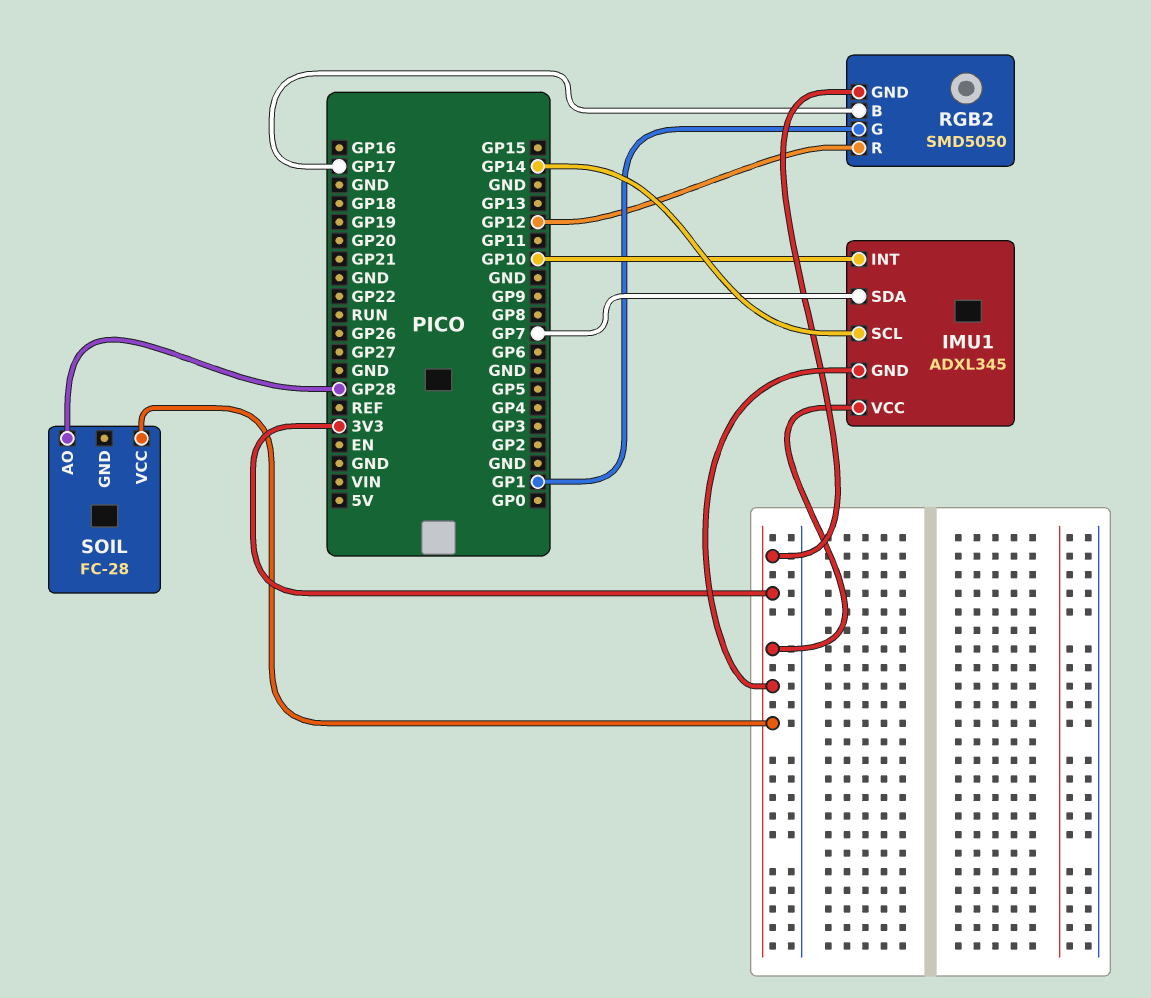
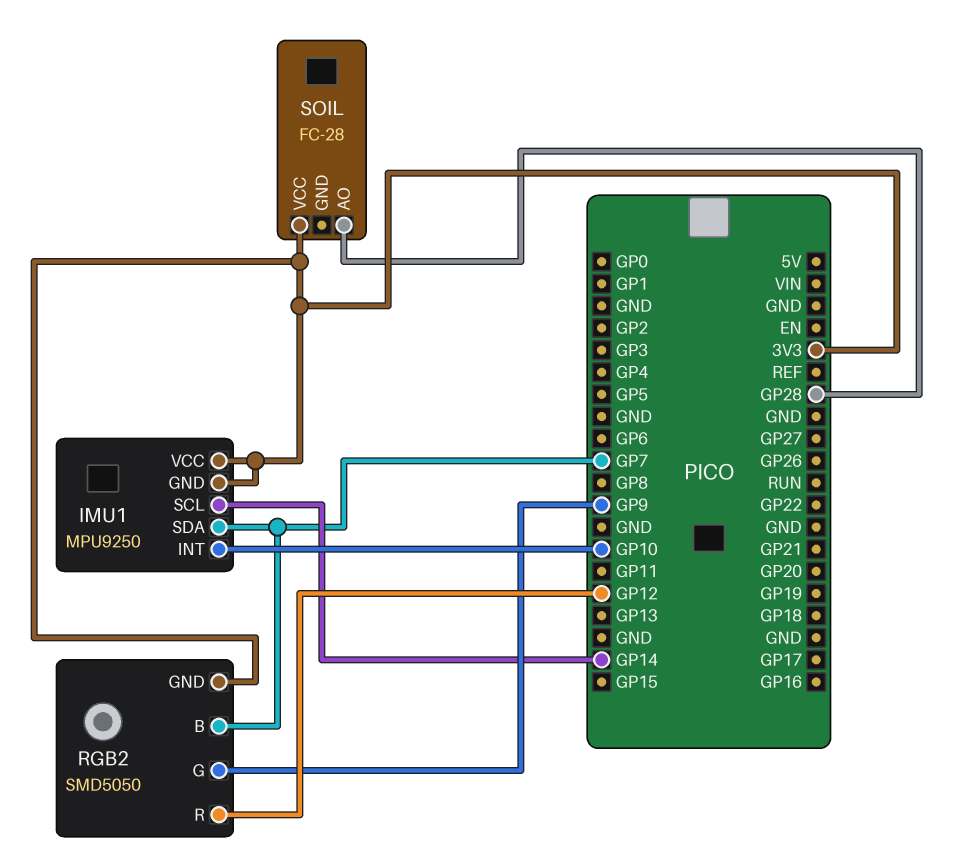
IMU1: ADXL345 -> MPU9250
RGB2 pin B: GP17 -> GP7
RGB2 pin G: GP1 -> GP9

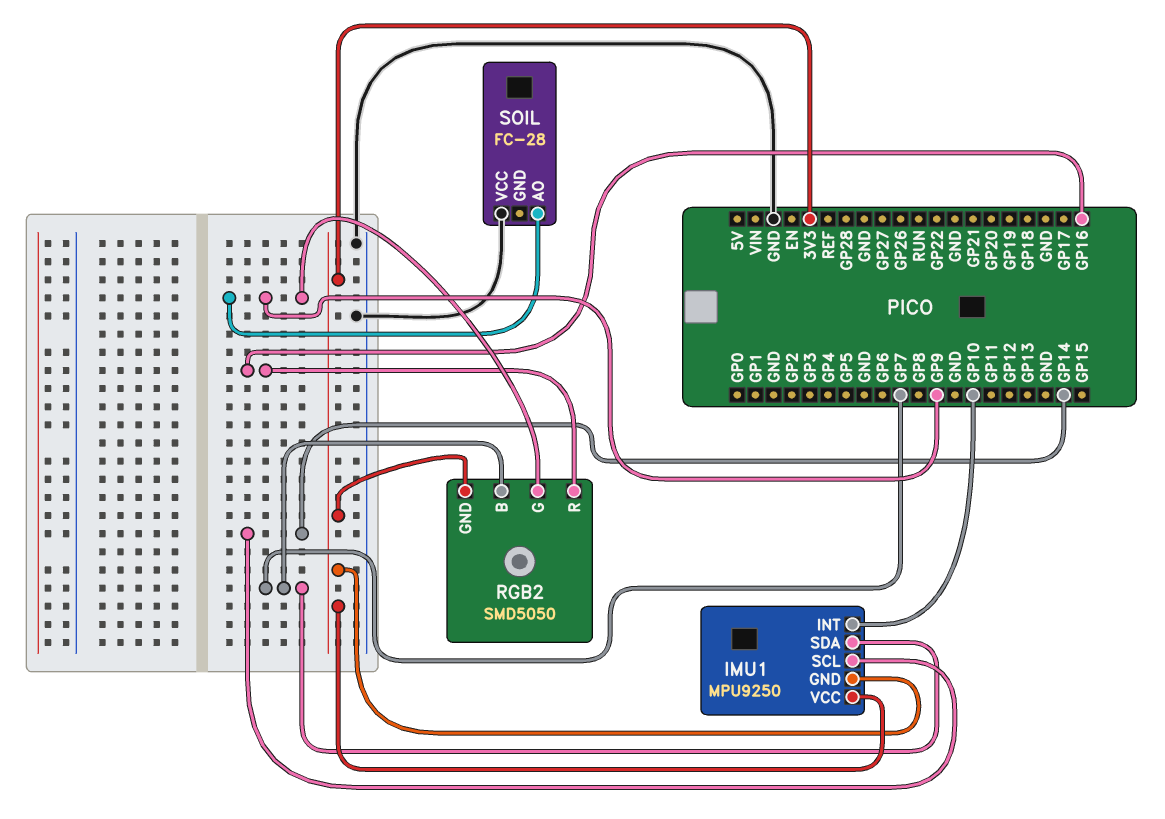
RGB2 pin R: GP12 -> GP16
SOIL pin AO: GP28 -> GP9
SOIL pin VCC: 3V3 -> GND

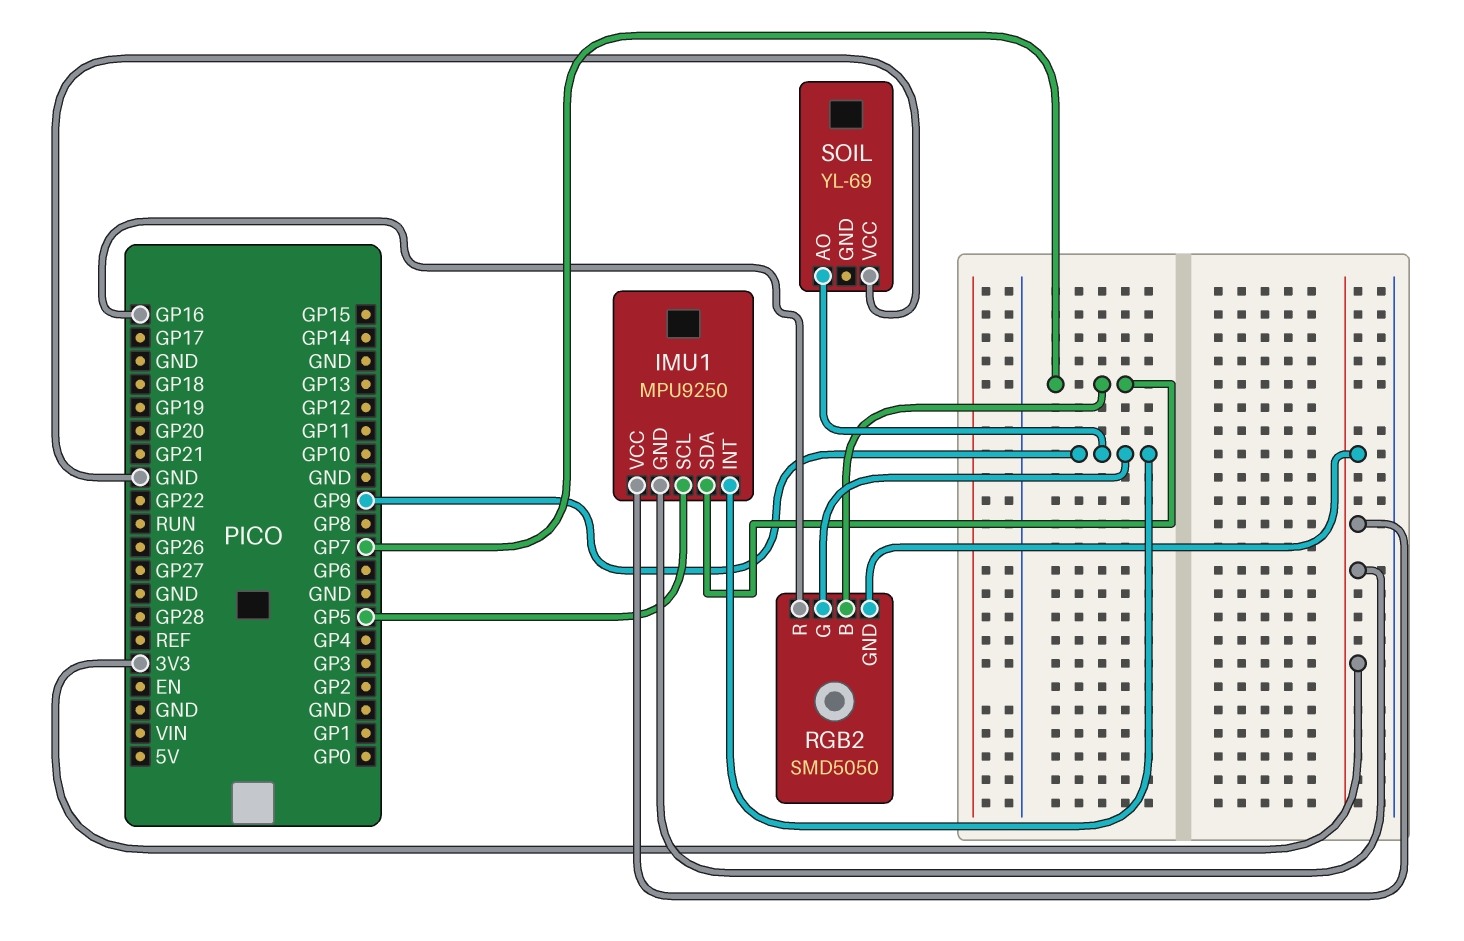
IMU1 pin INT: GP10 -> GP9
IMU1 pin SCL: GP14 -> GP5
SOIL: FC-28 -> YL-69

